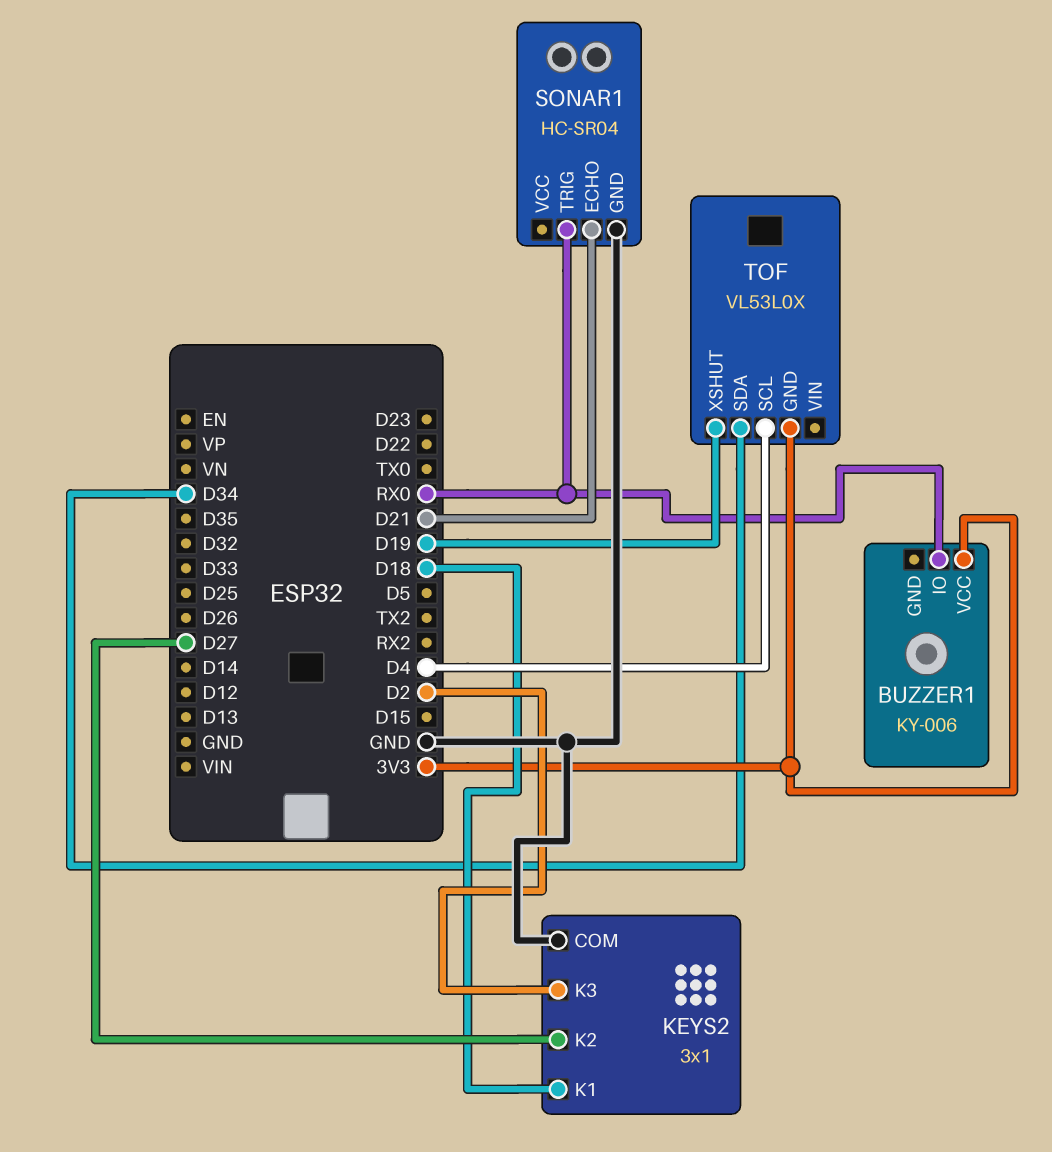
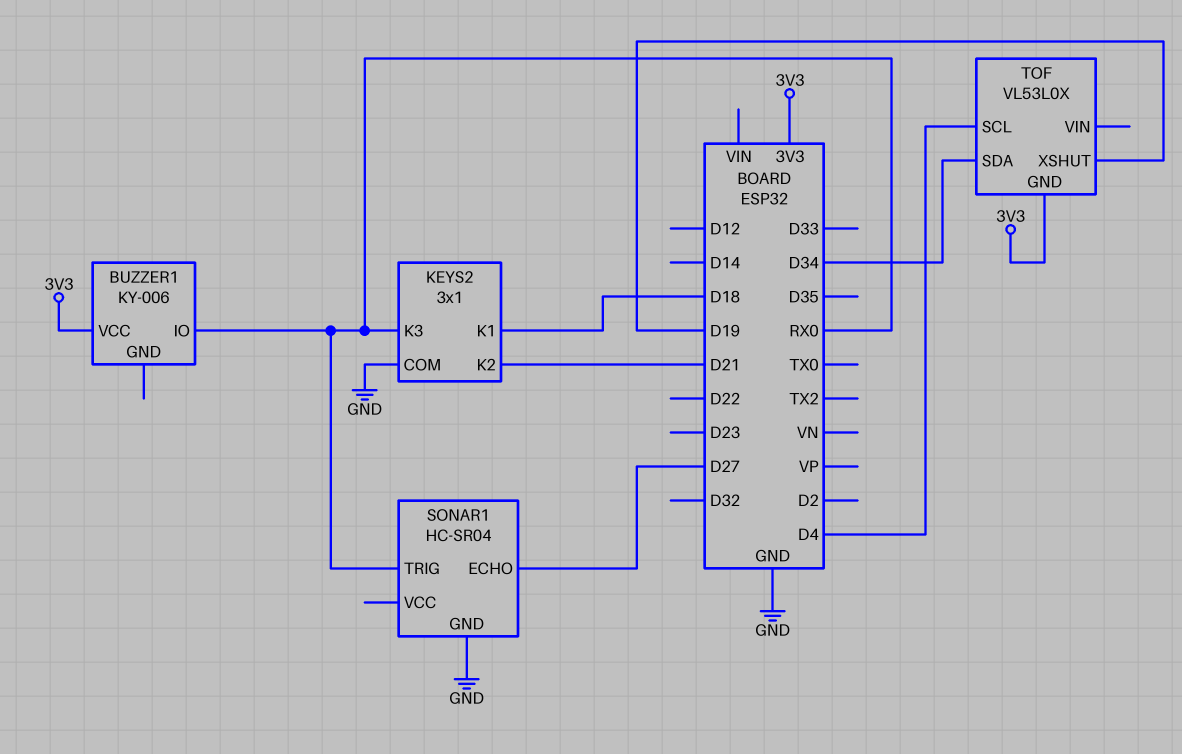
KEYS2 pin K2: D27 -> D21
KEYS2 pin K3: D2 -> RX0
SONAR1 pin ECHO: D21 -> D27

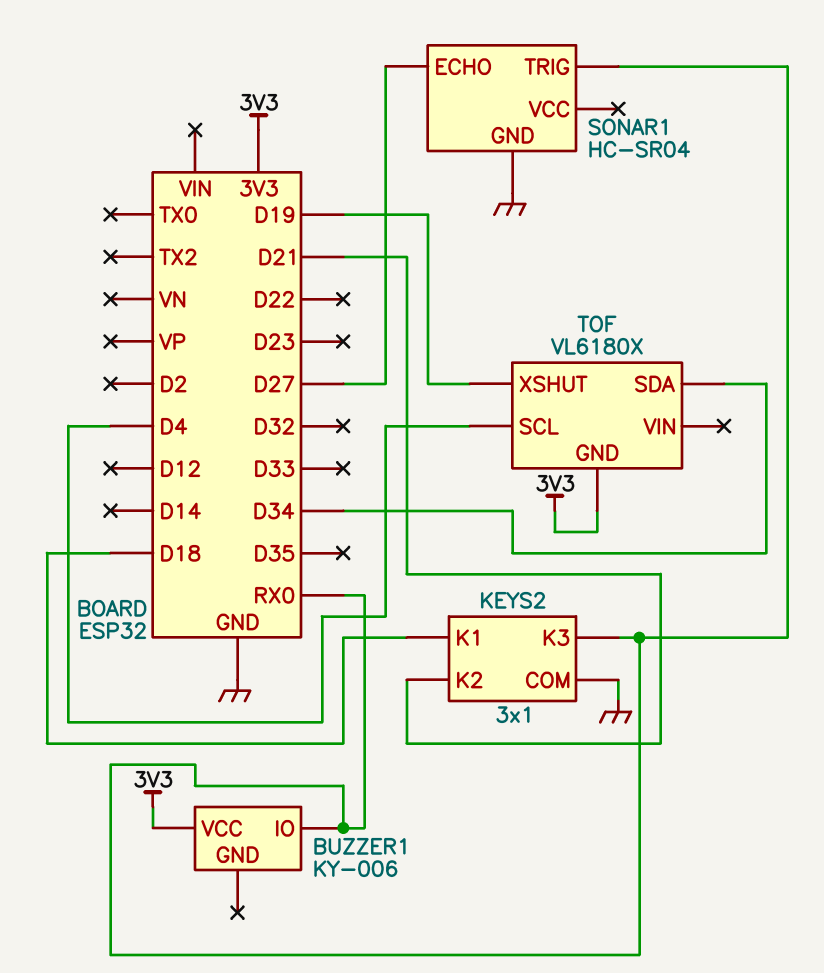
TOF: VL53L0X -> VL6180X

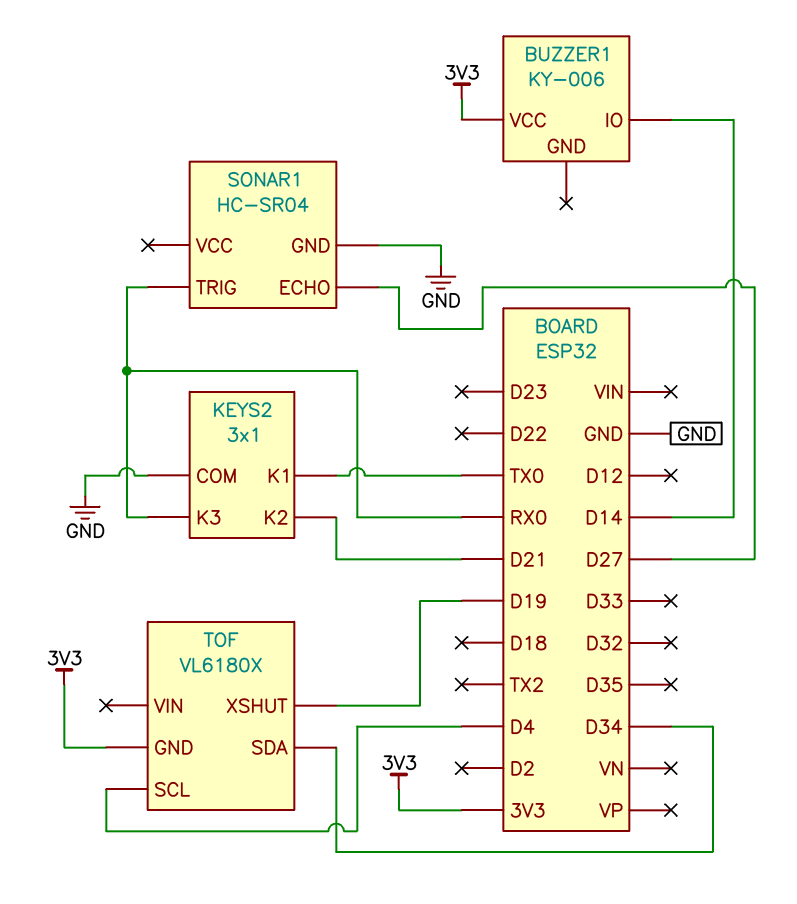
BUZZER1 pin IO: RX0 -> D14
KEYS2 pin K1: D18 -> TX0

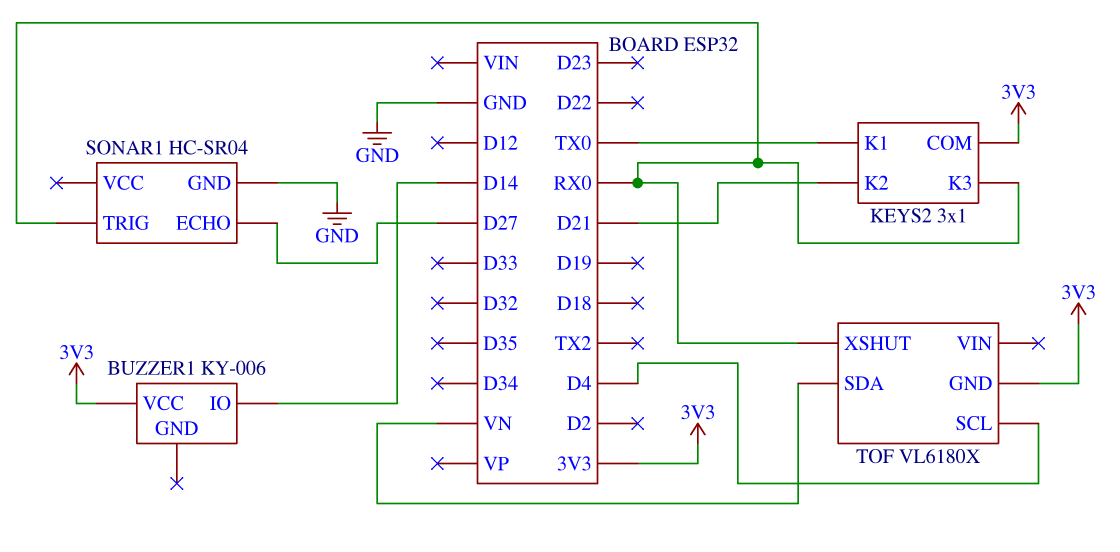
KEYS2 pin COM: GND -> 3V3
TOF pin SDA: D34 -> VN
TOF pin XSHUT: D19 -> RX0

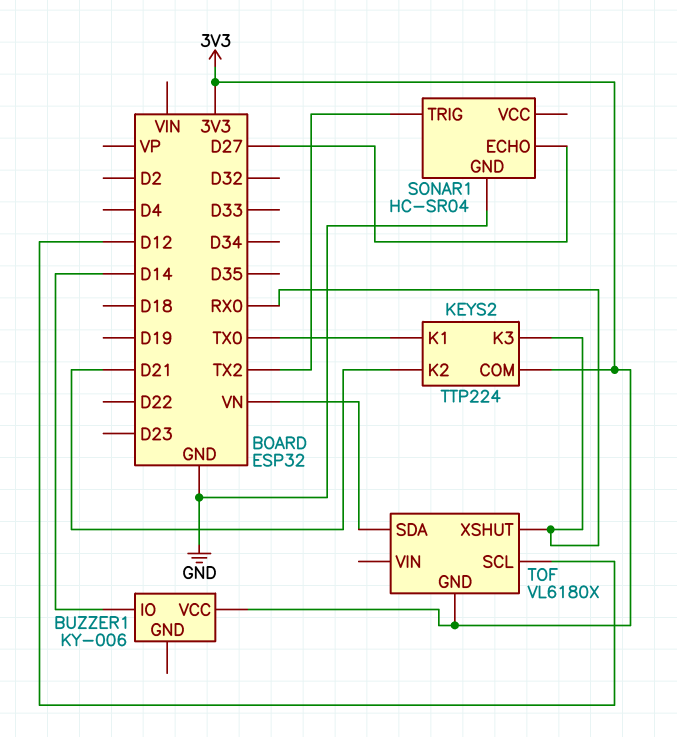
KEYS2: 3x1 -> TTP224
SONAR1 pin TRIG: RX0 -> TX2
TOF pin SCL: D4 -> D12

